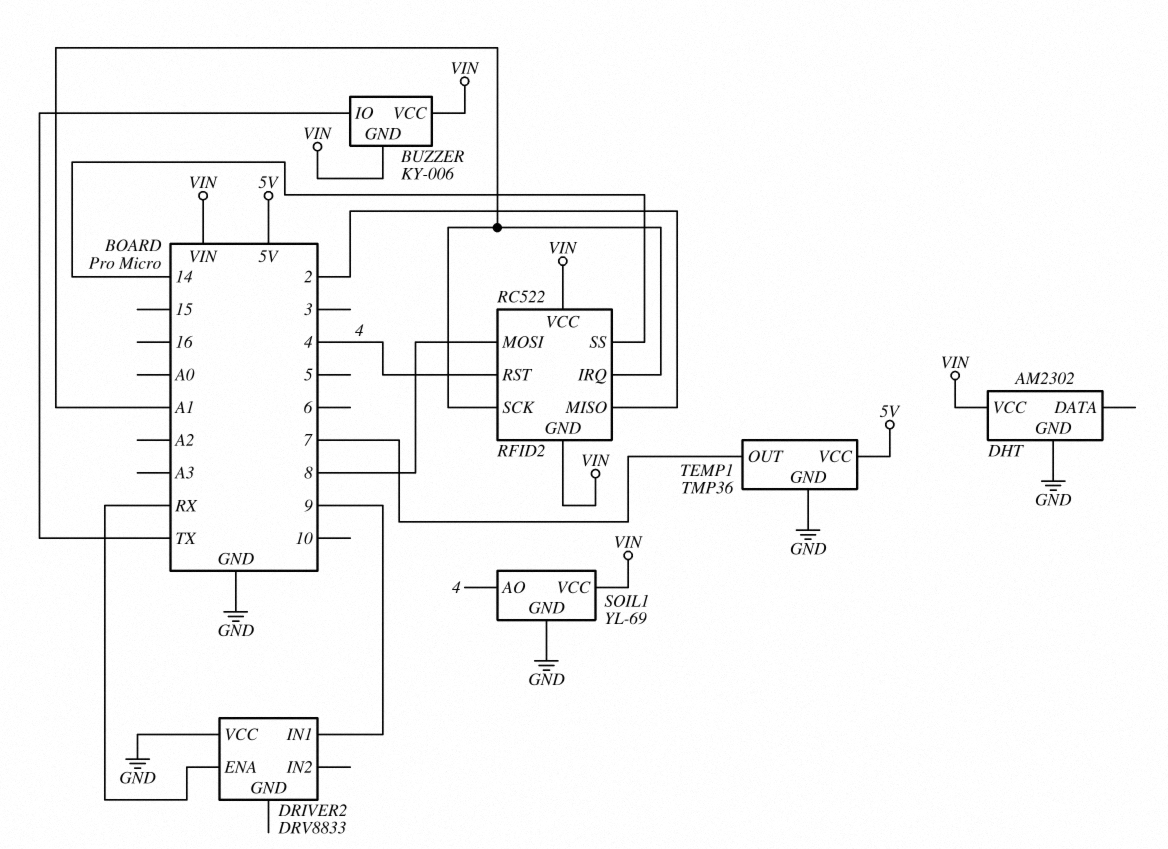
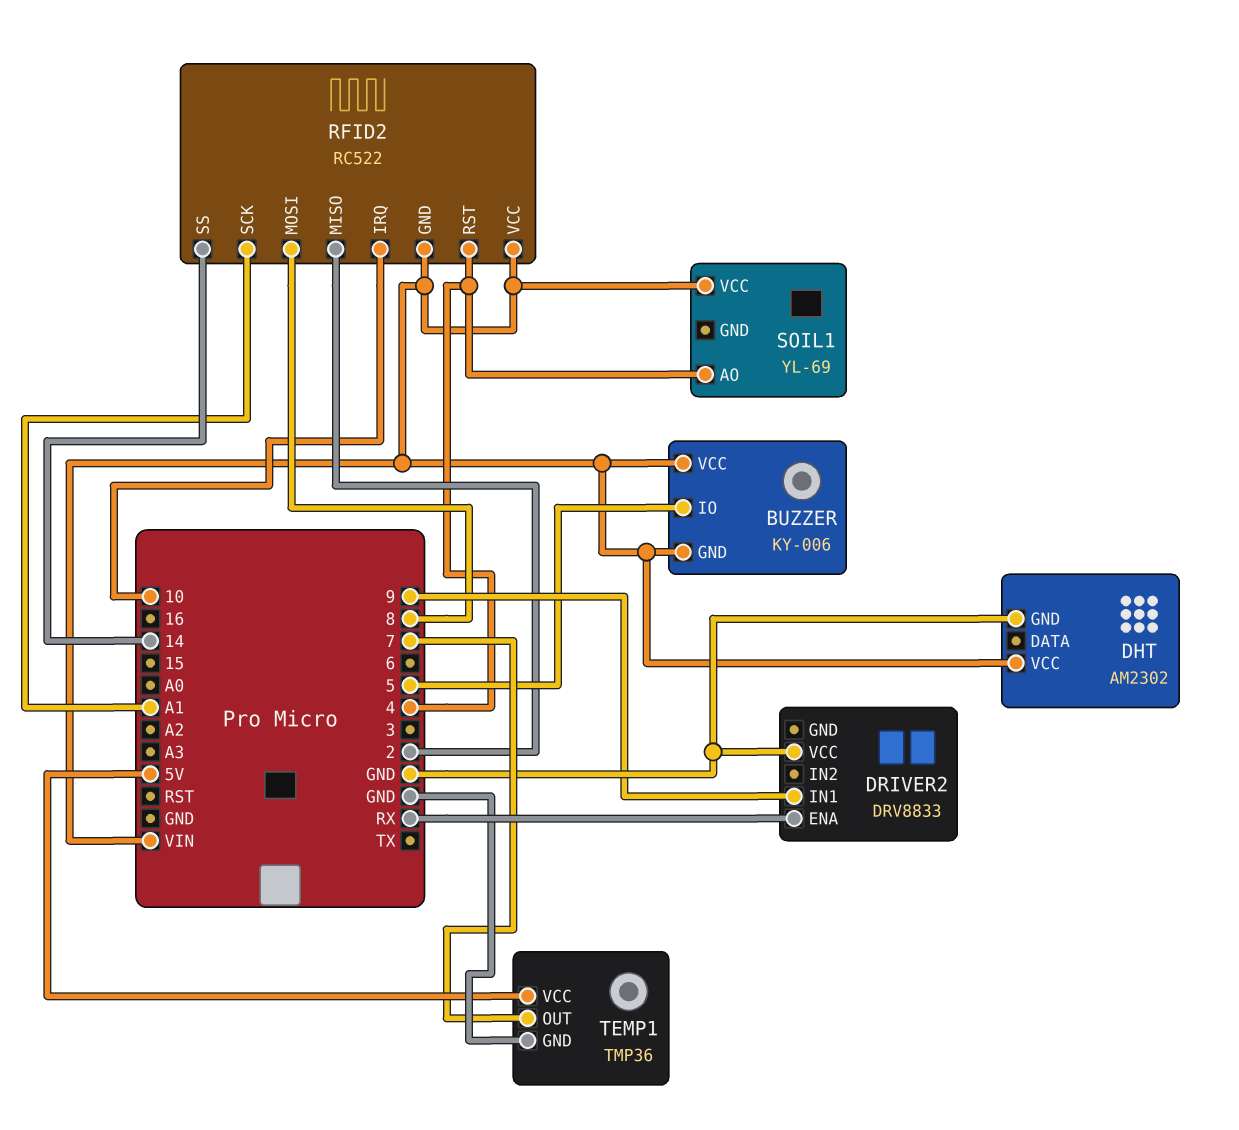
BUZZER pin IO: TX -> 5
RFID2 pin IRQ: A1 -> 10
SOIL1 pin GND: GND -> none

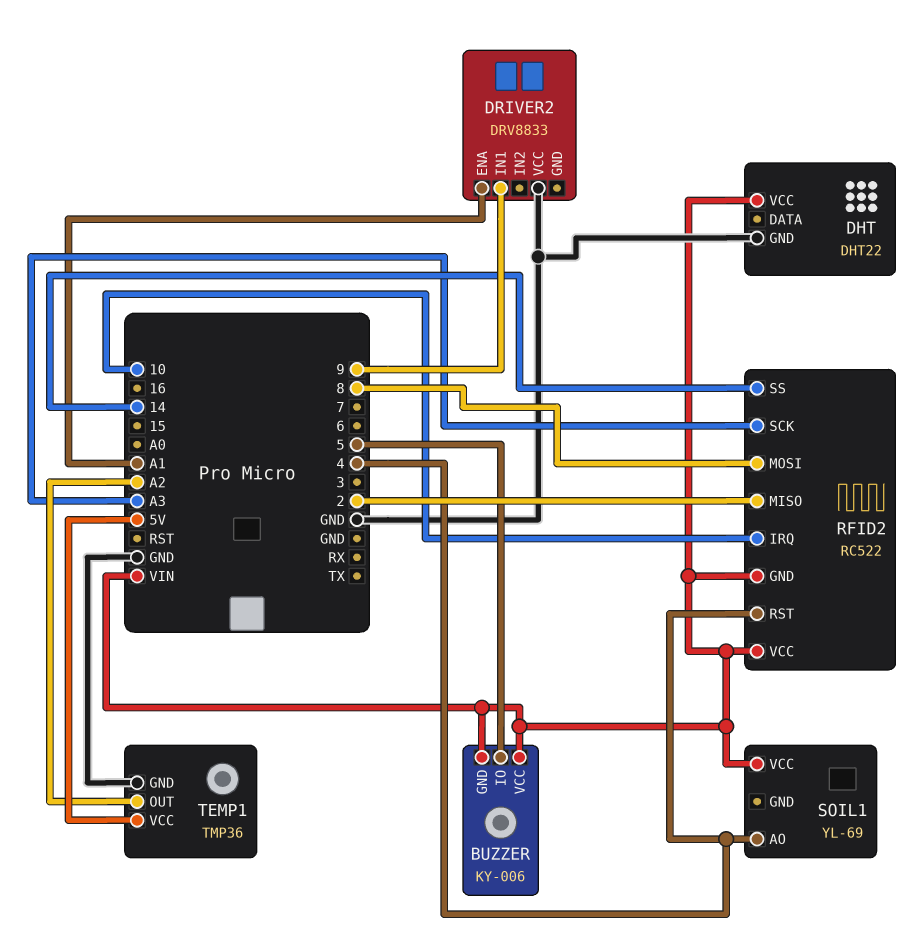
DHT: AM2302 -> DHT22
DRIVER2 pin ENA: RX -> A1
RFID2 pin SCK: A1 -> A3
TEMP1 pin OUT: 7 -> A2

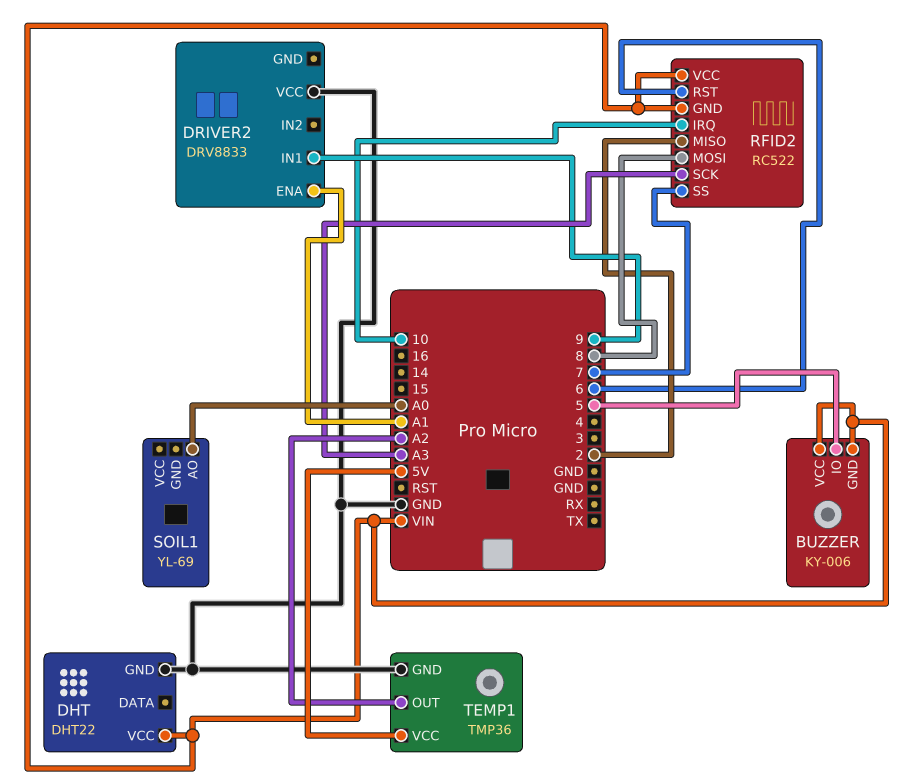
RFID2 pin RST: 4 -> 6
RFID2 pin SS: 14 -> 7
SOIL1 pin AO: 4 -> A0
SOIL1 pin VCC: VIN -> none

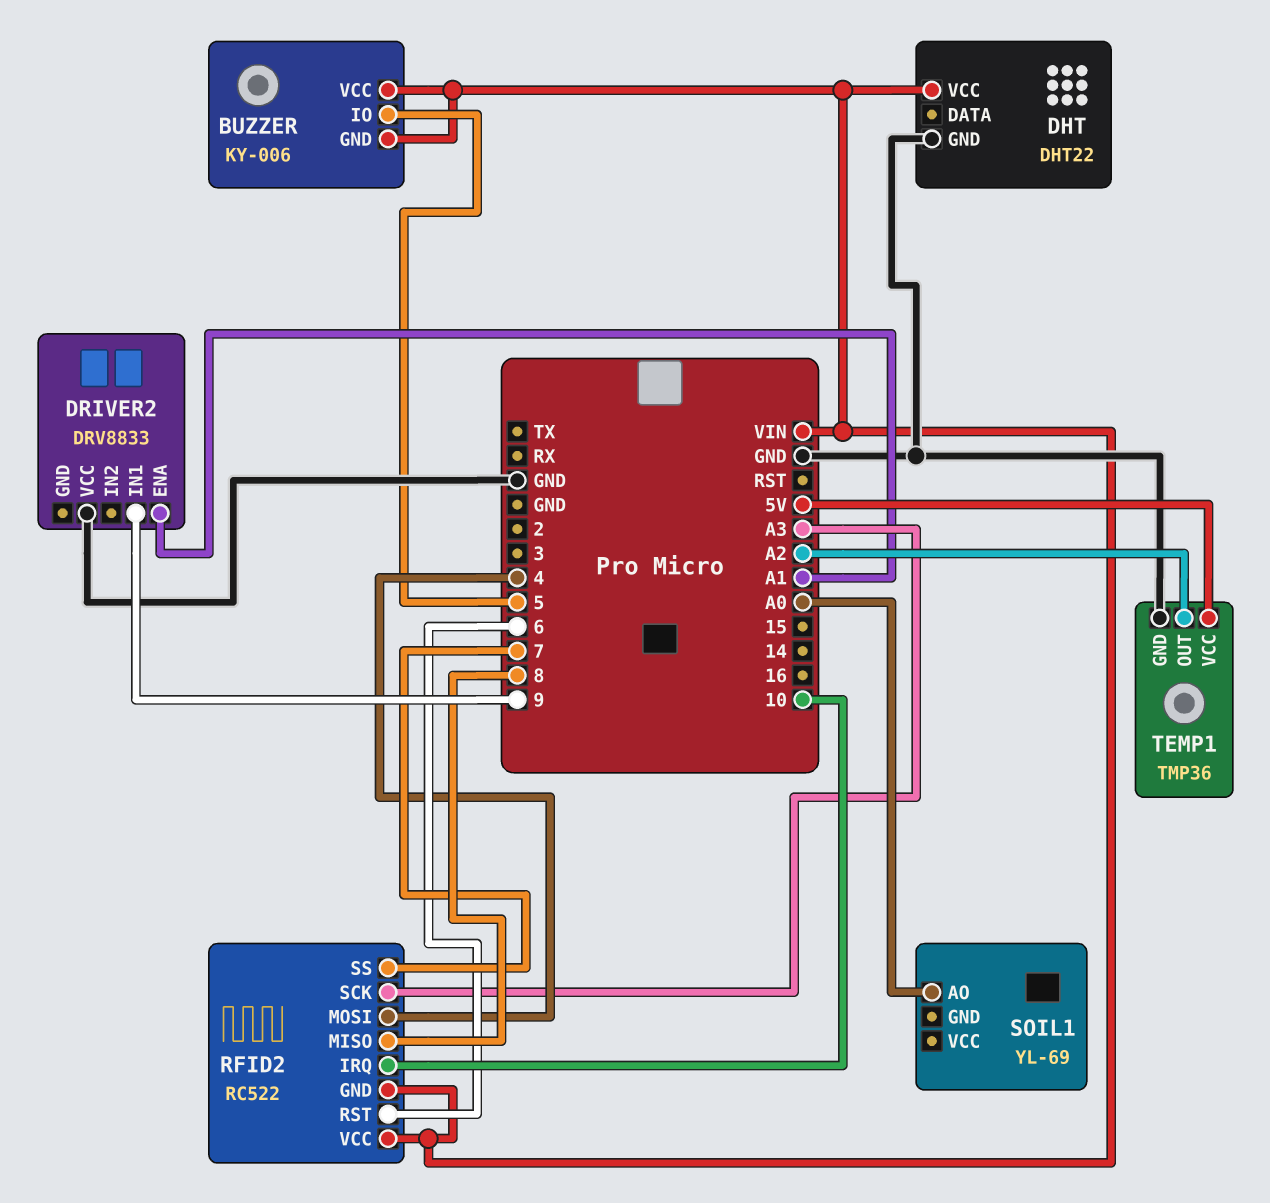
RFID2 pin MISO: 2 -> 8
RFID2 pin MOSI: 8 -> 4

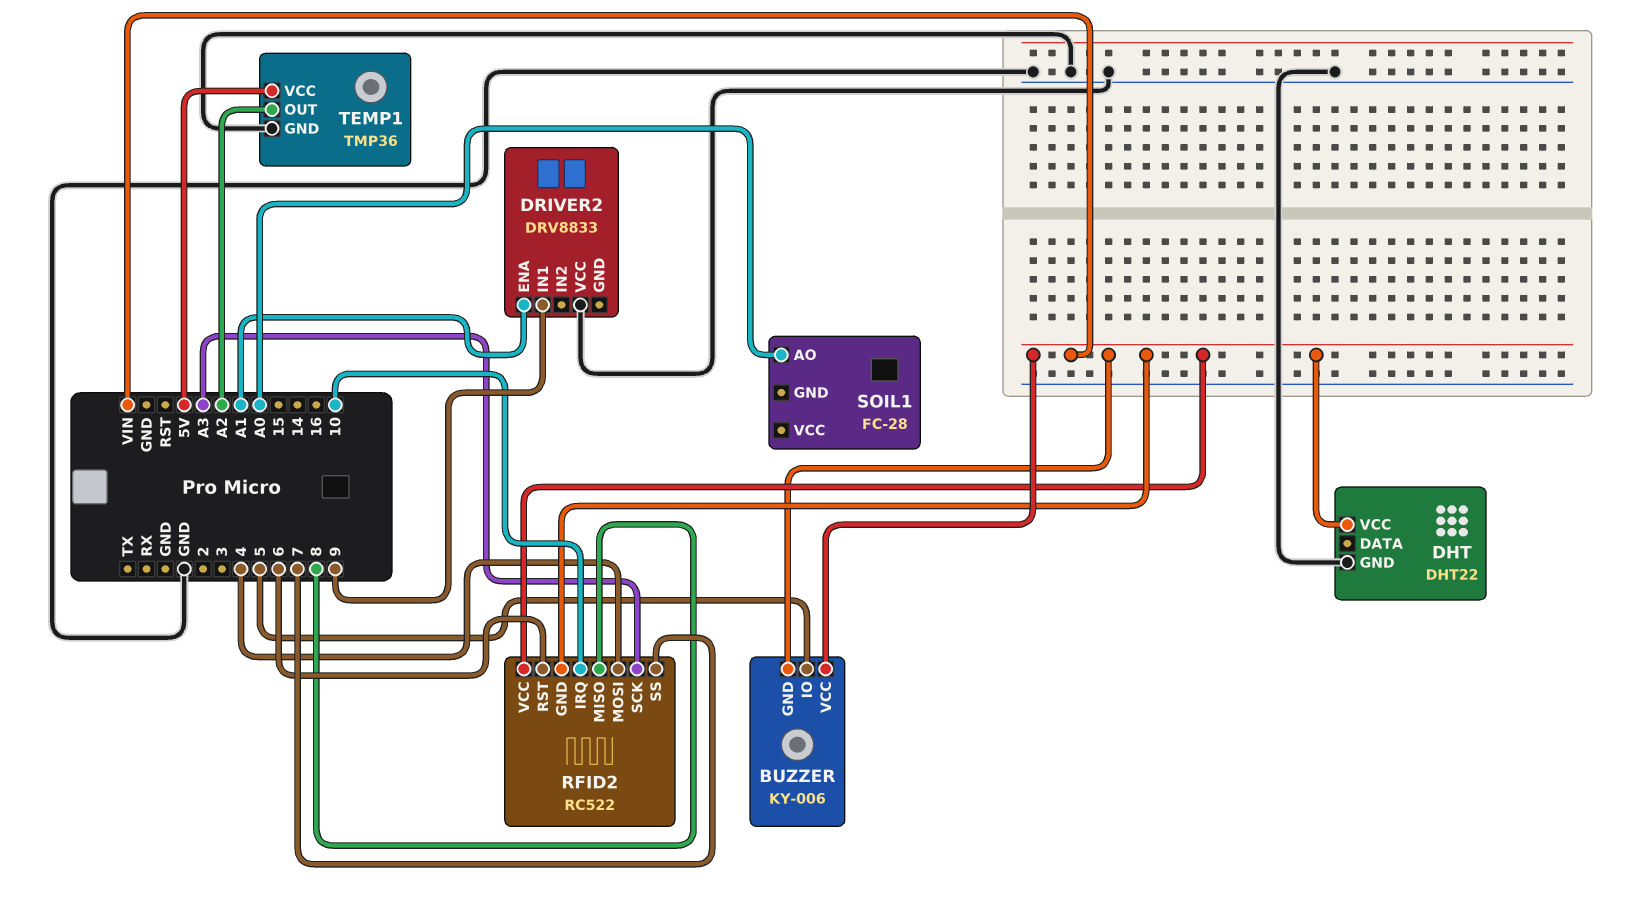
SOIL1: YL-69 -> FC-28

